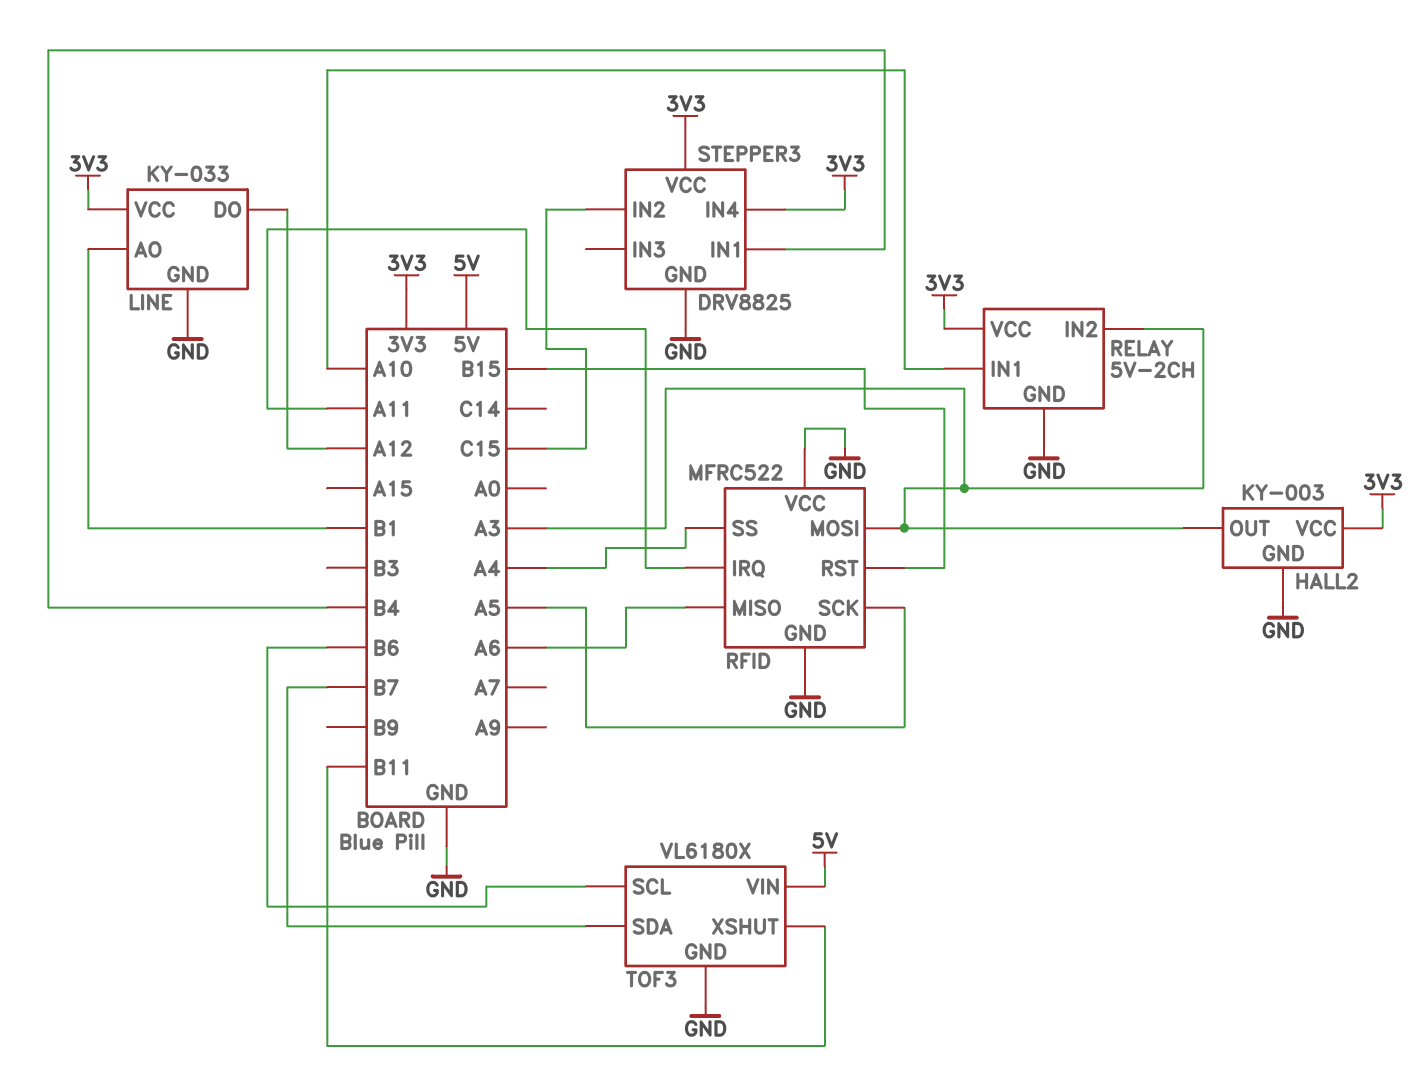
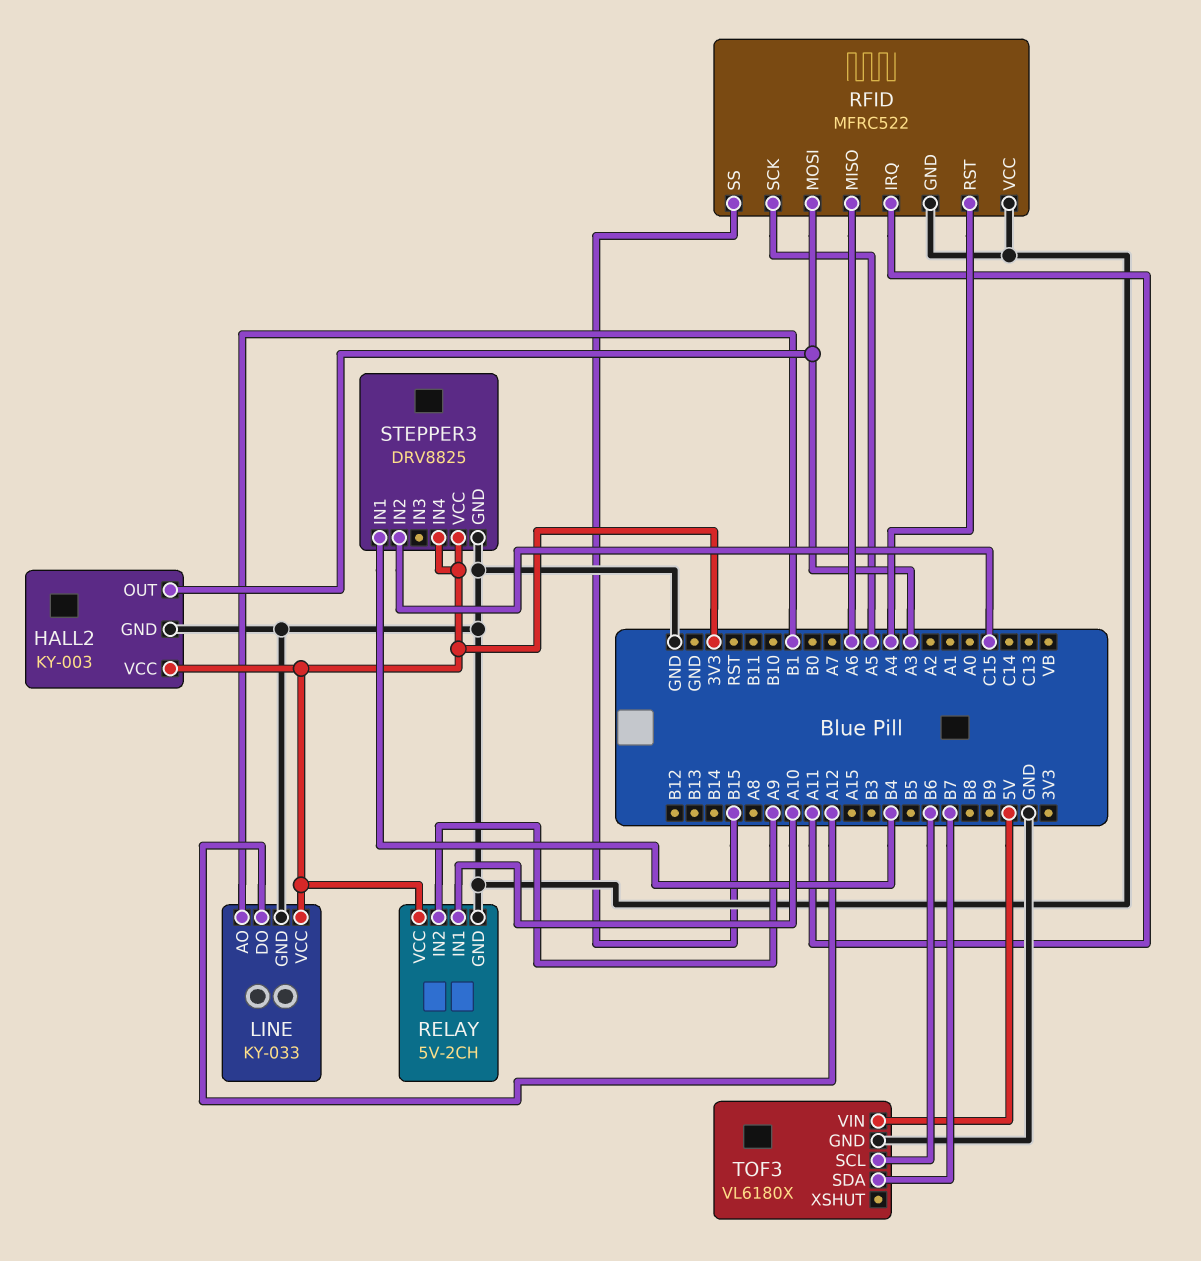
RELAY pin IN2: A3 -> A9
RFID pin RST: B15 -> A4
RFID pin SS: A4 -> B15
TOF3 pin XSHUT: B11 -> none

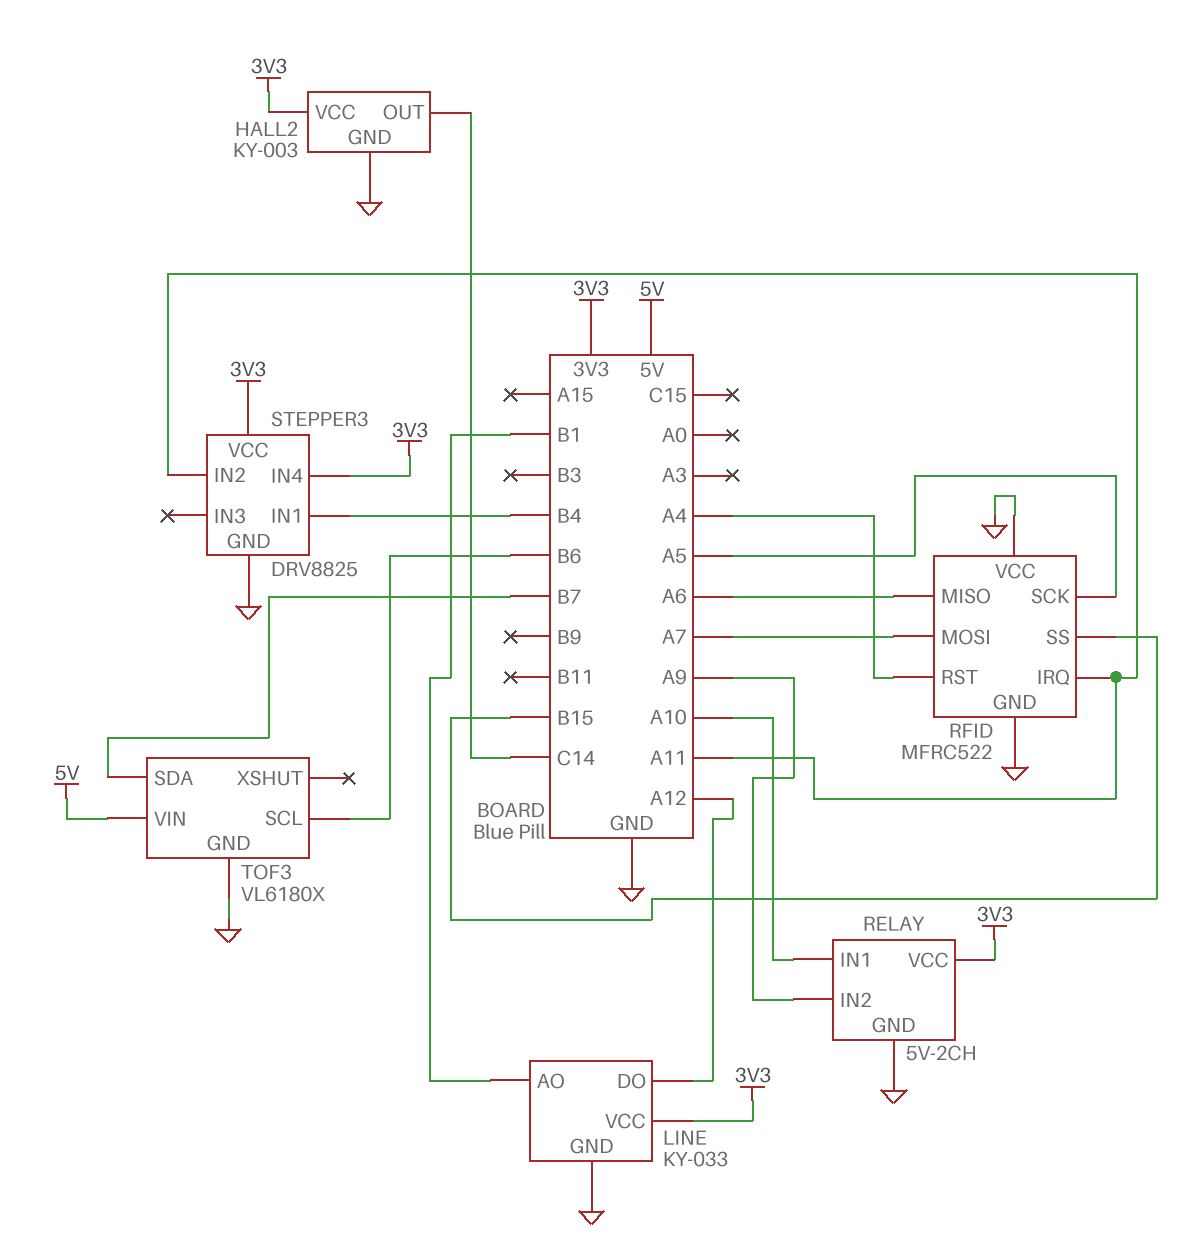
HALL2 pin OUT: A3 -> C14
RFID pin MOSI: A3 -> A7
STEPPER3 pin IN2: C15 -> A11

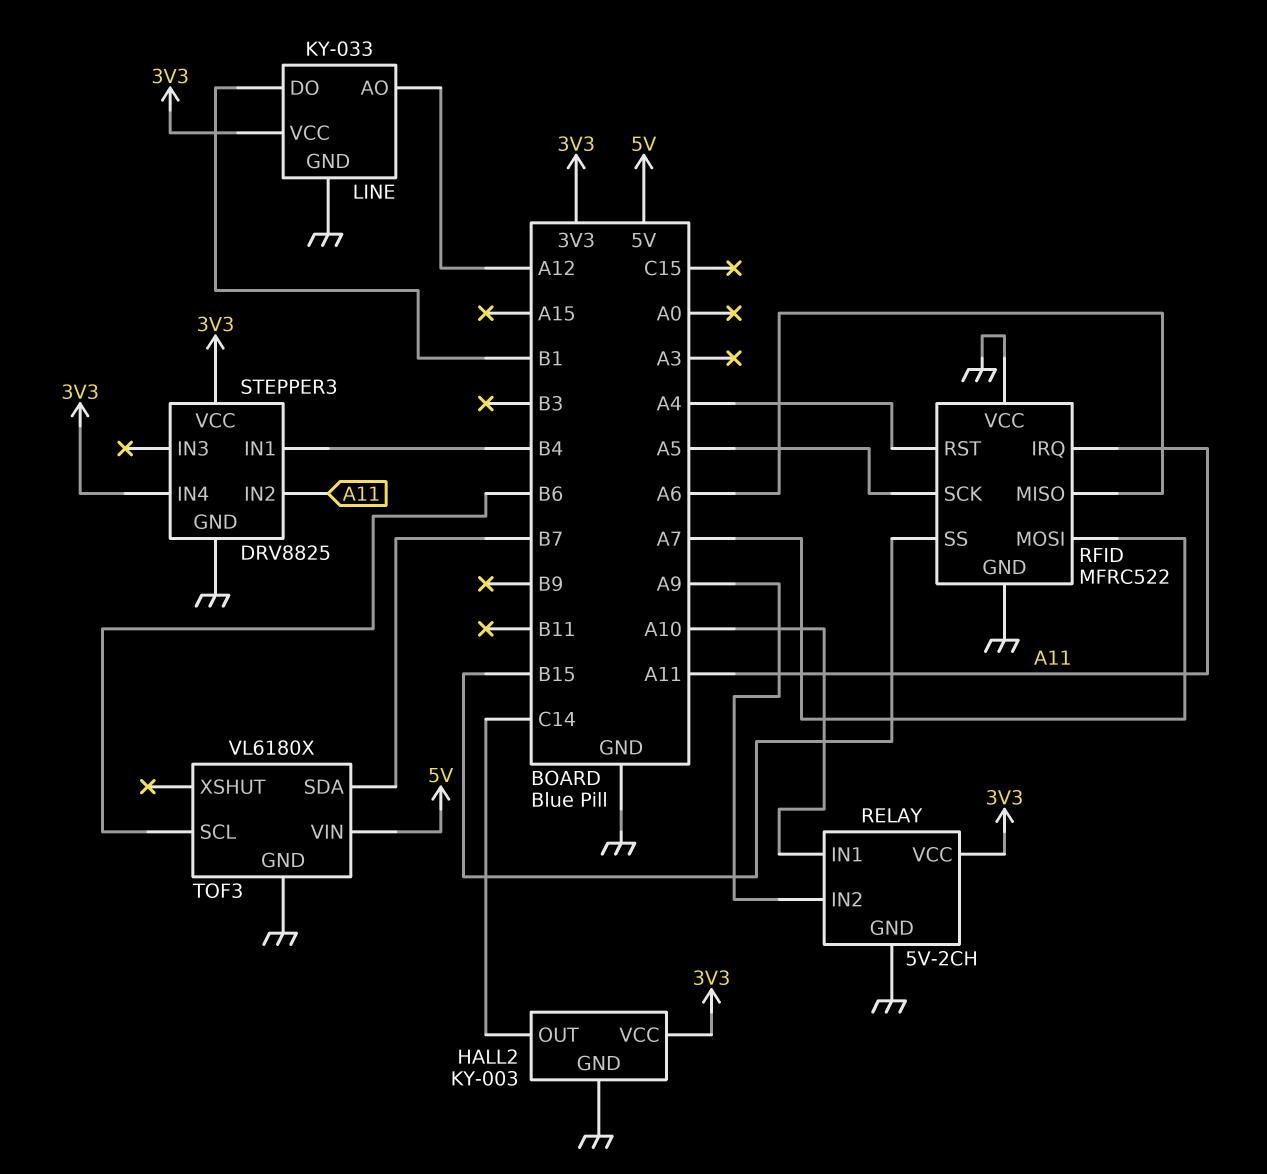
LINE pin AO: B1 -> A12
LINE pin DO: A12 -> B1

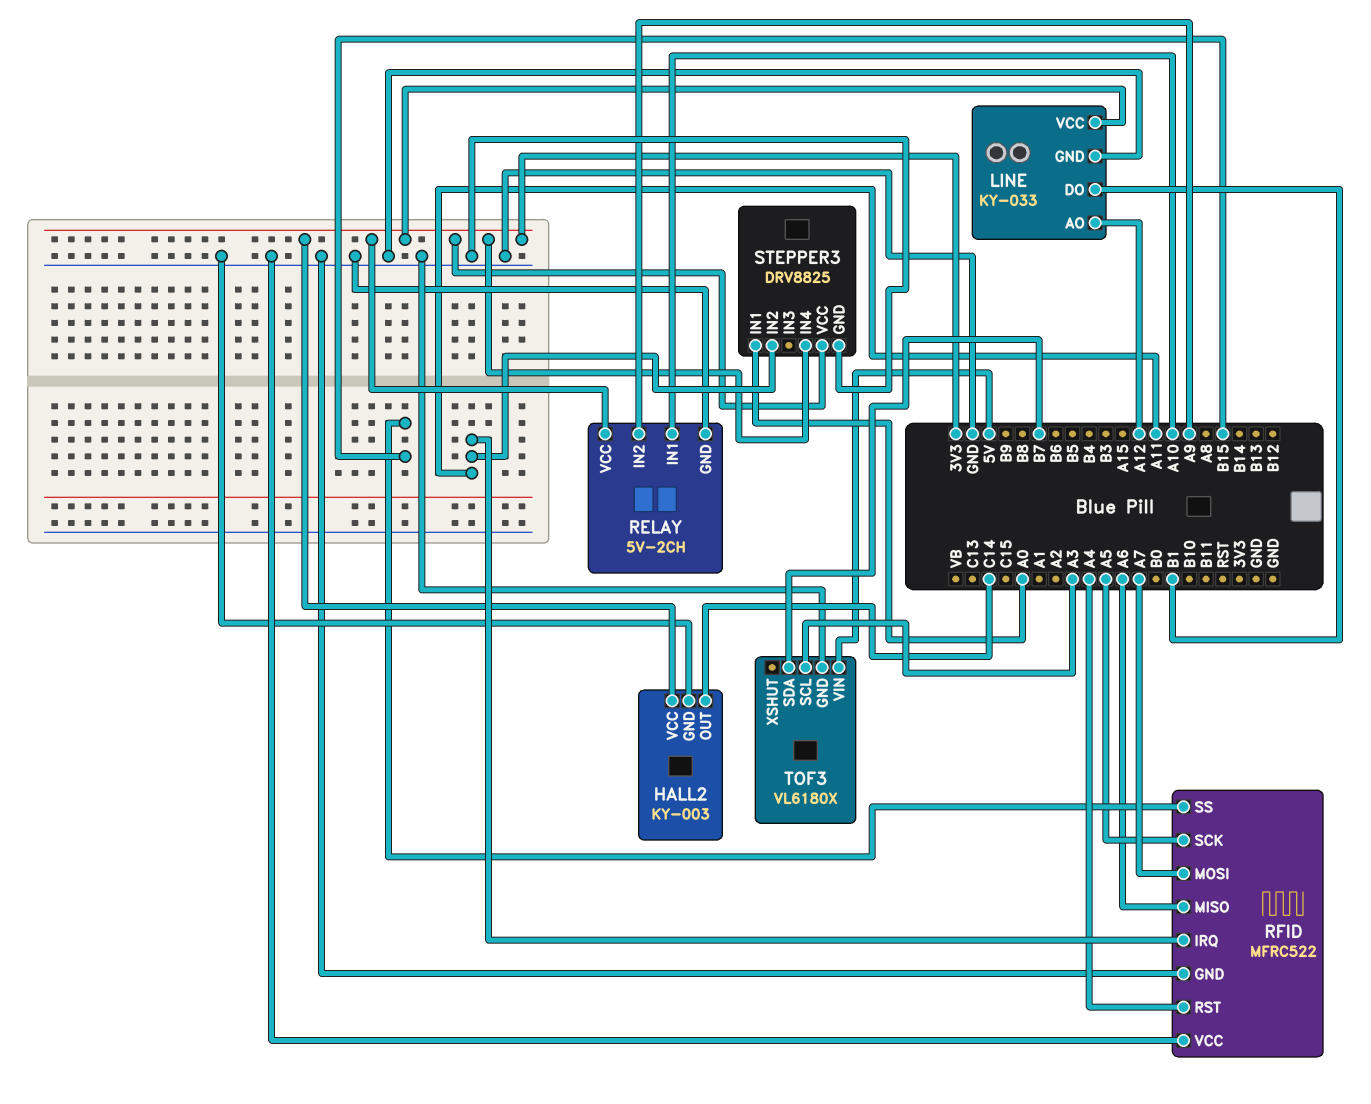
STEPPER3 pin IN1: B4 -> A0
TOF3 pin SCL: B6 -> A3

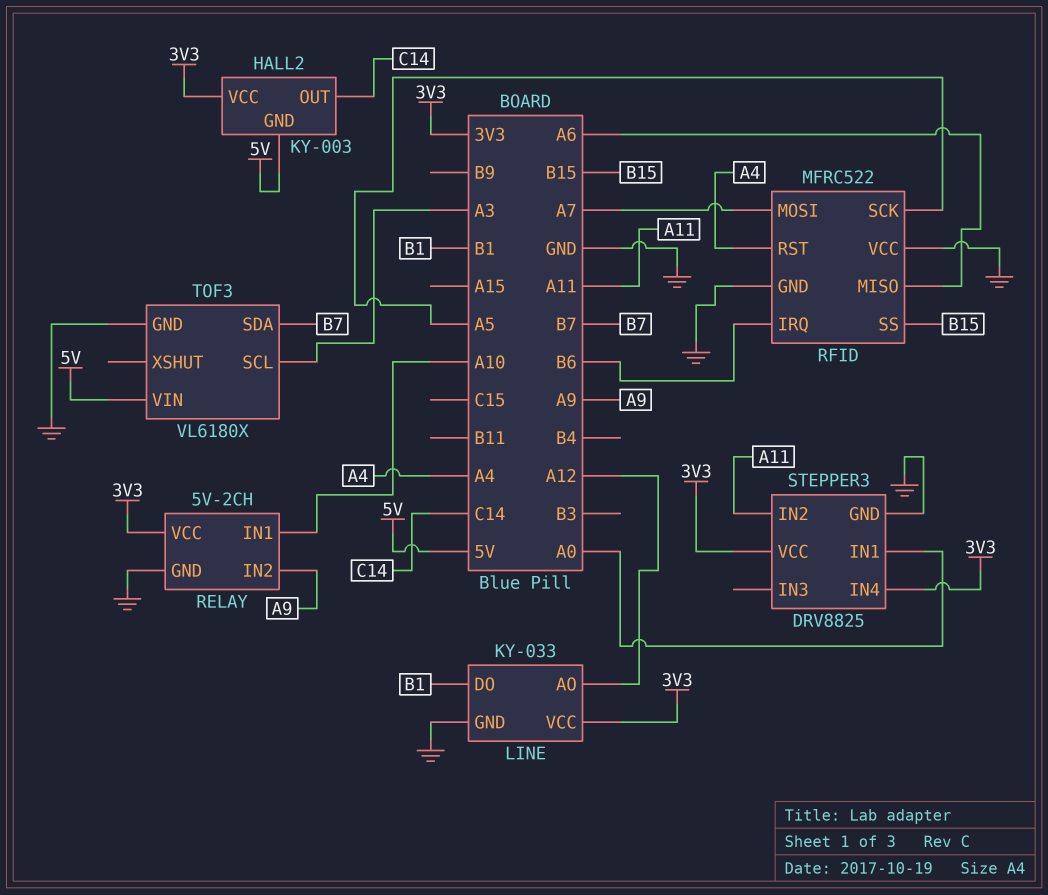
HALL2 pin GND: GND -> 5V
RFID pin IRQ: A11 -> B6

